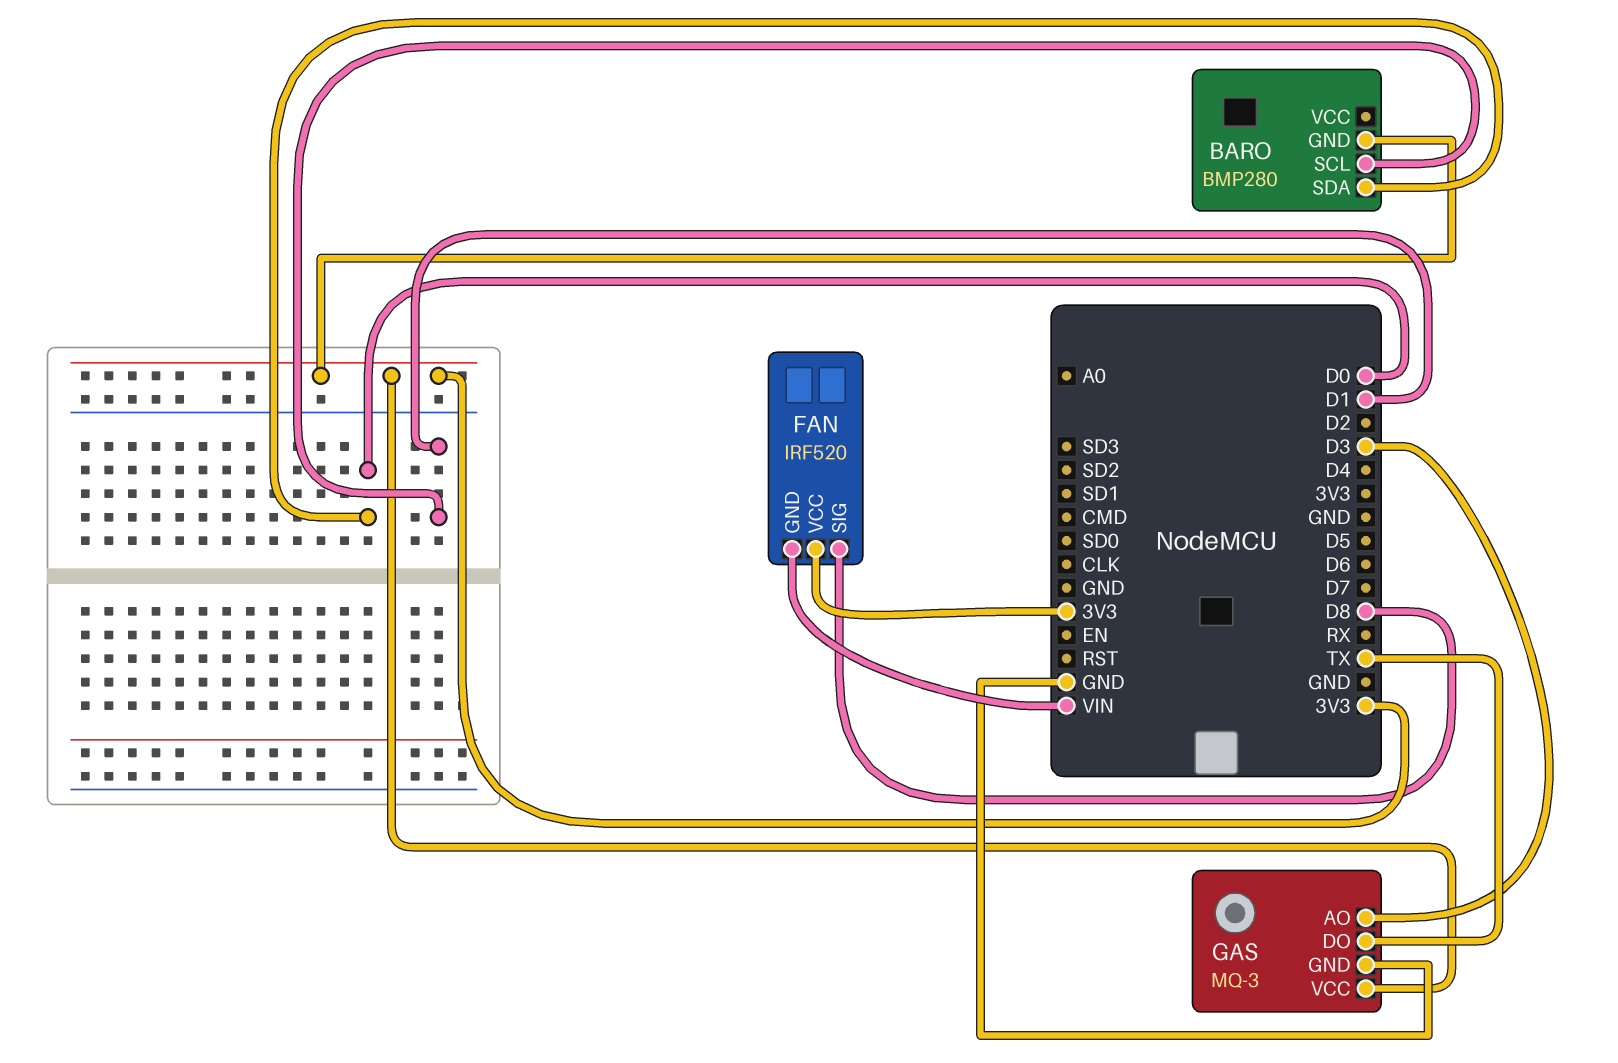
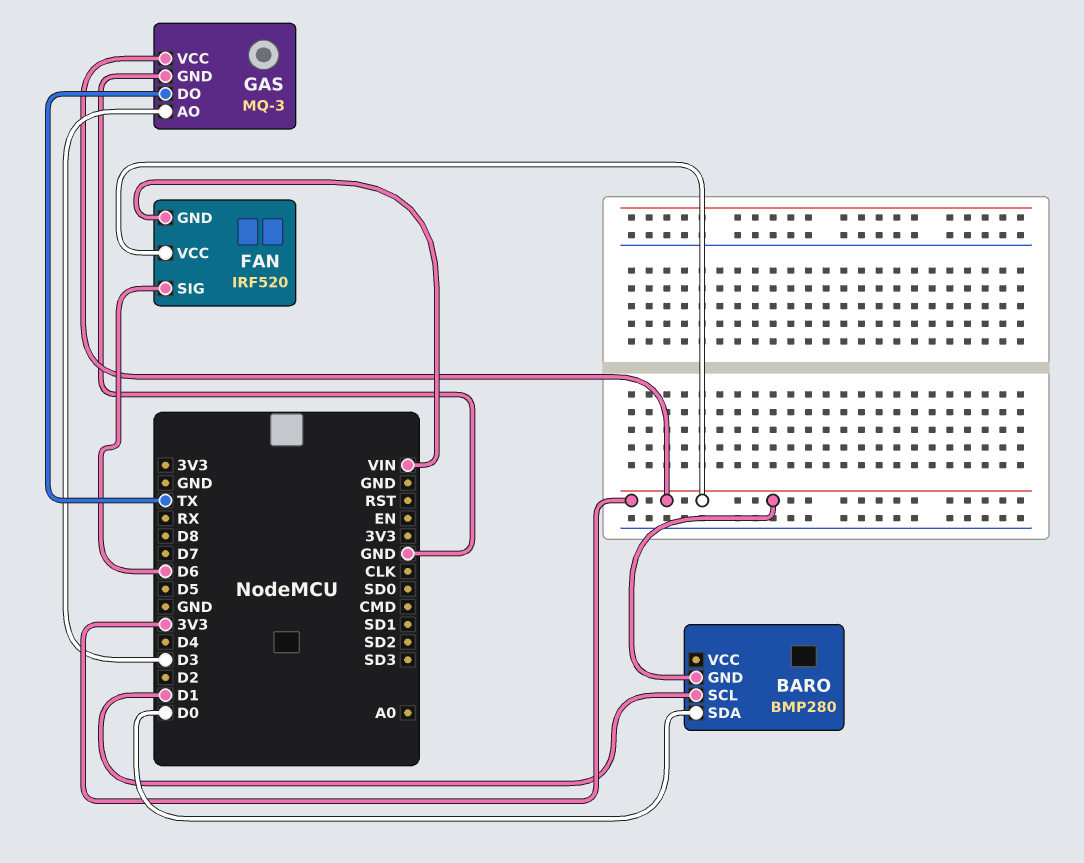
FAN pin SIG: D8 -> D6

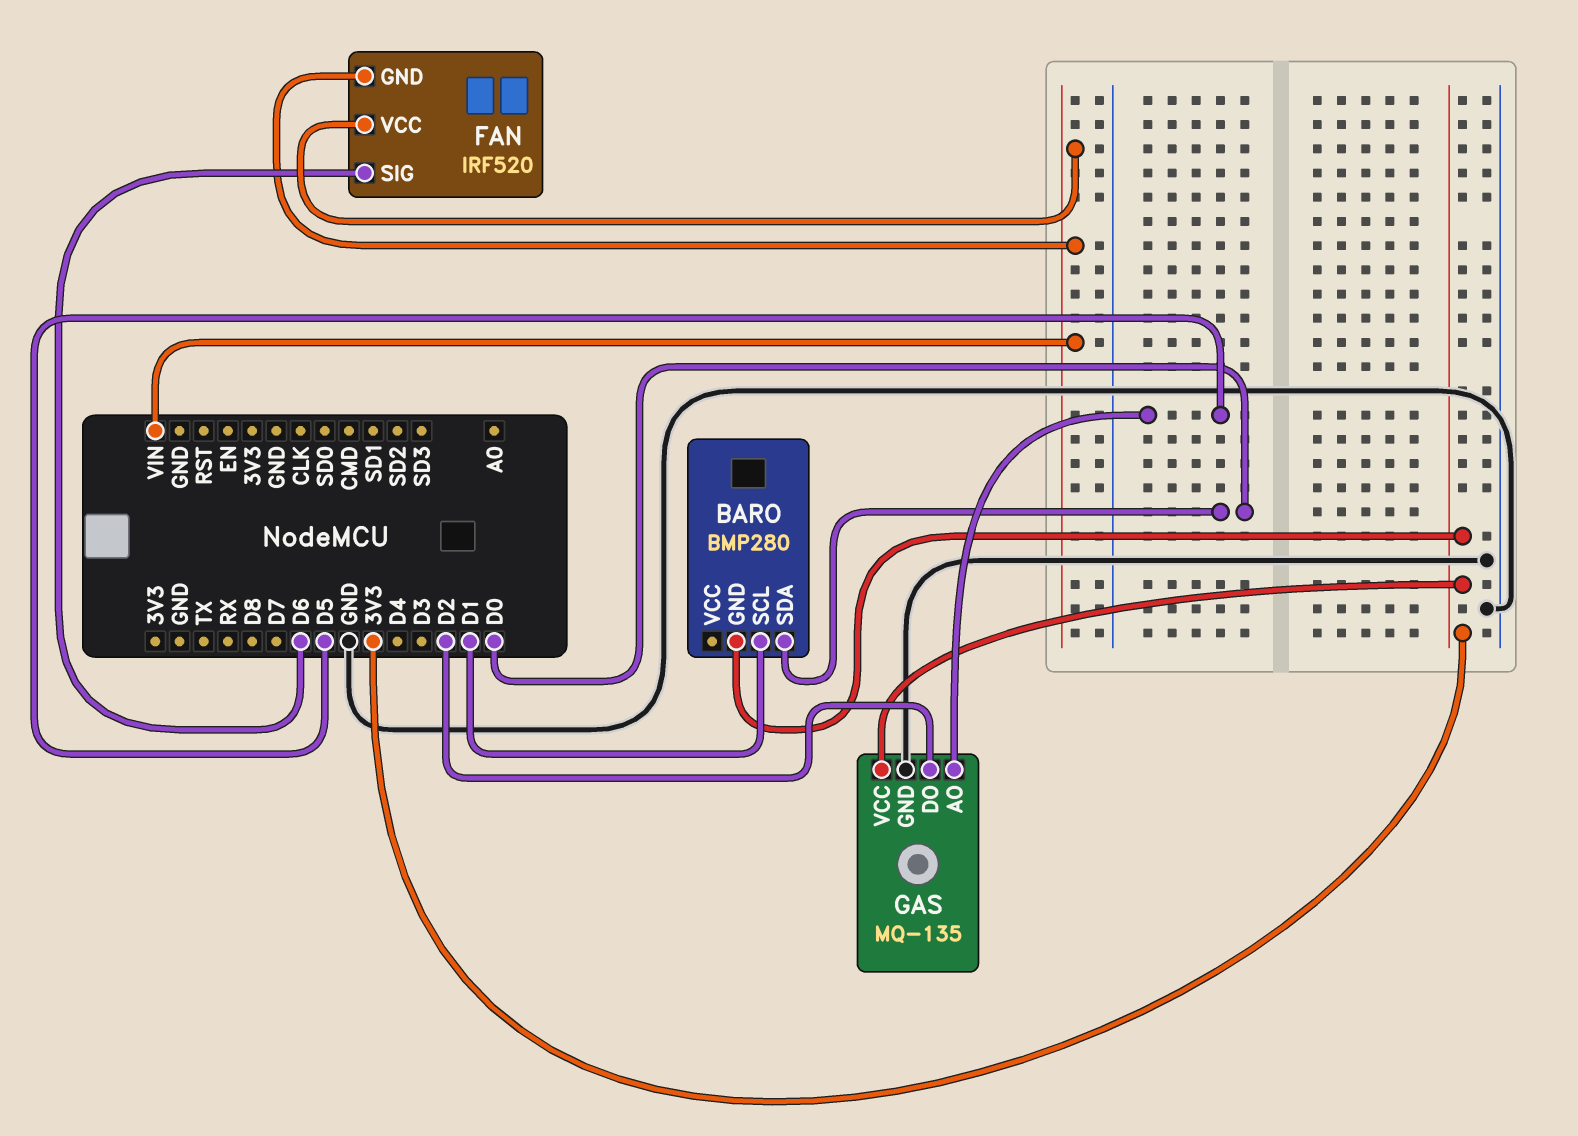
FAN pin VCC: 3V3 -> VIN
GAS: MQ-3 -> MQ-135
GAS pin AO: D3 -> D5
GAS pin DO: TX -> D2

